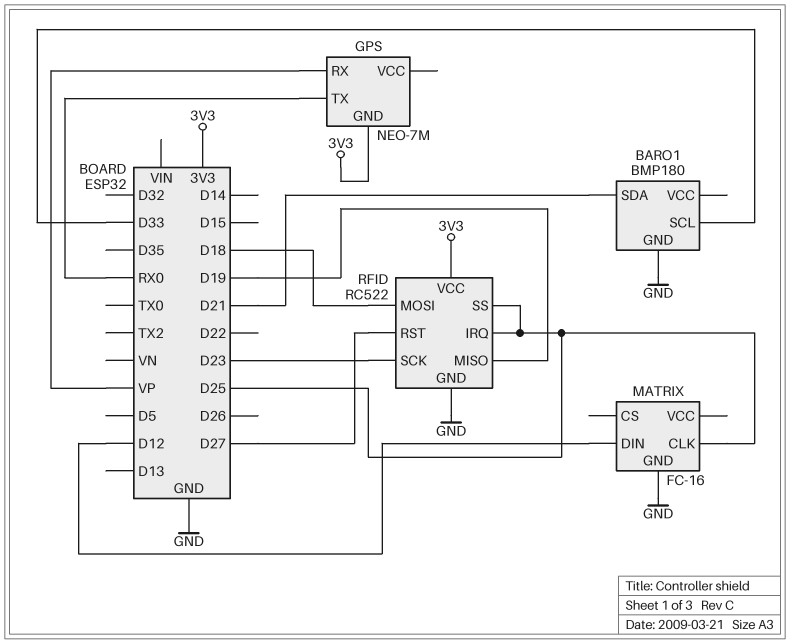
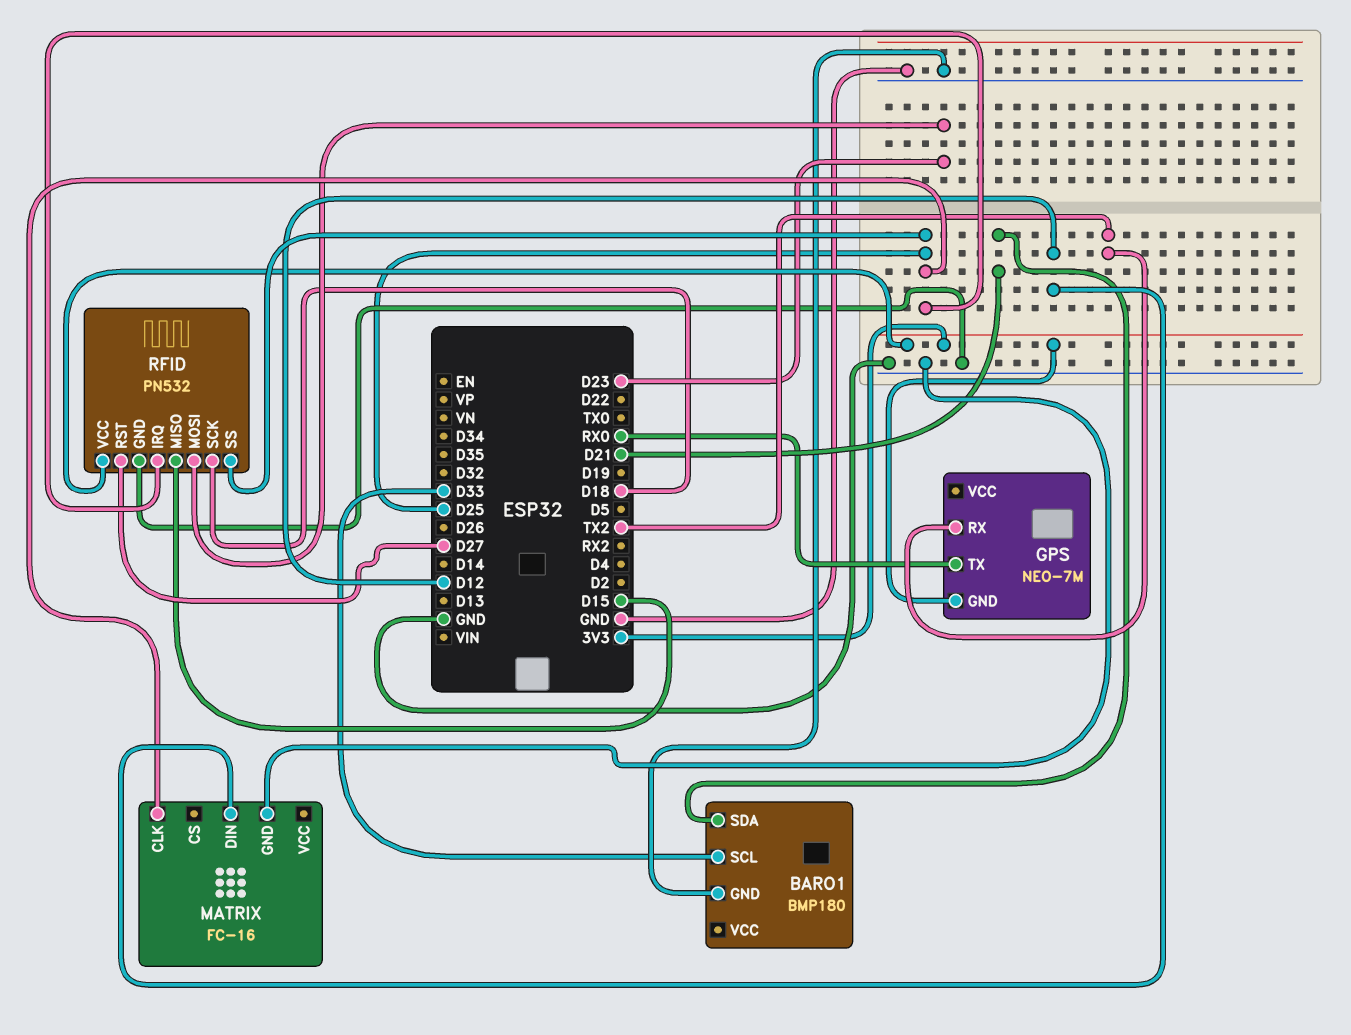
GPS pin RX: VP -> TX2
RFID: RC522 -> PN532
RFID pin MISO: D19 -> D15
RFID pin MOSI: D18 -> D23
RFID pin SCK: D23 -> D18

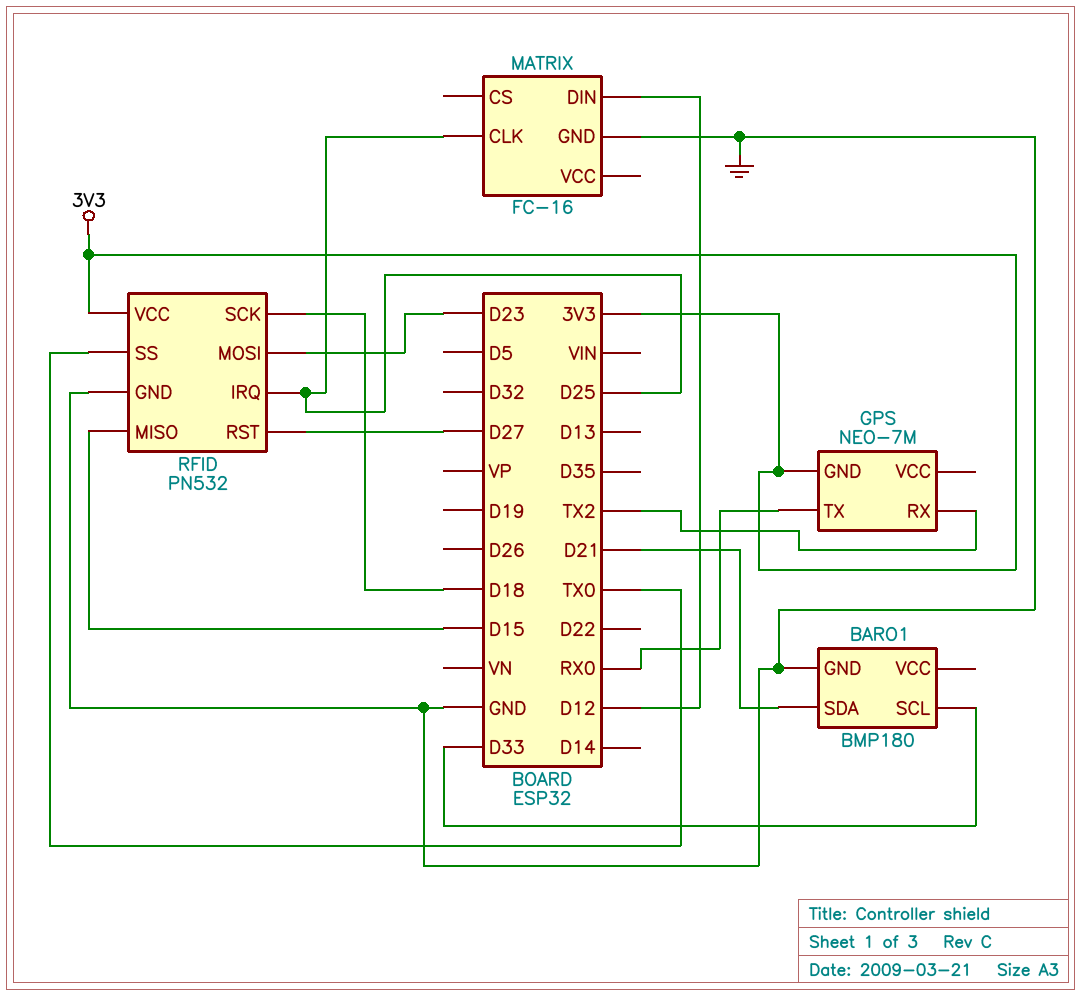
RFID pin SS: D25 -> TX0

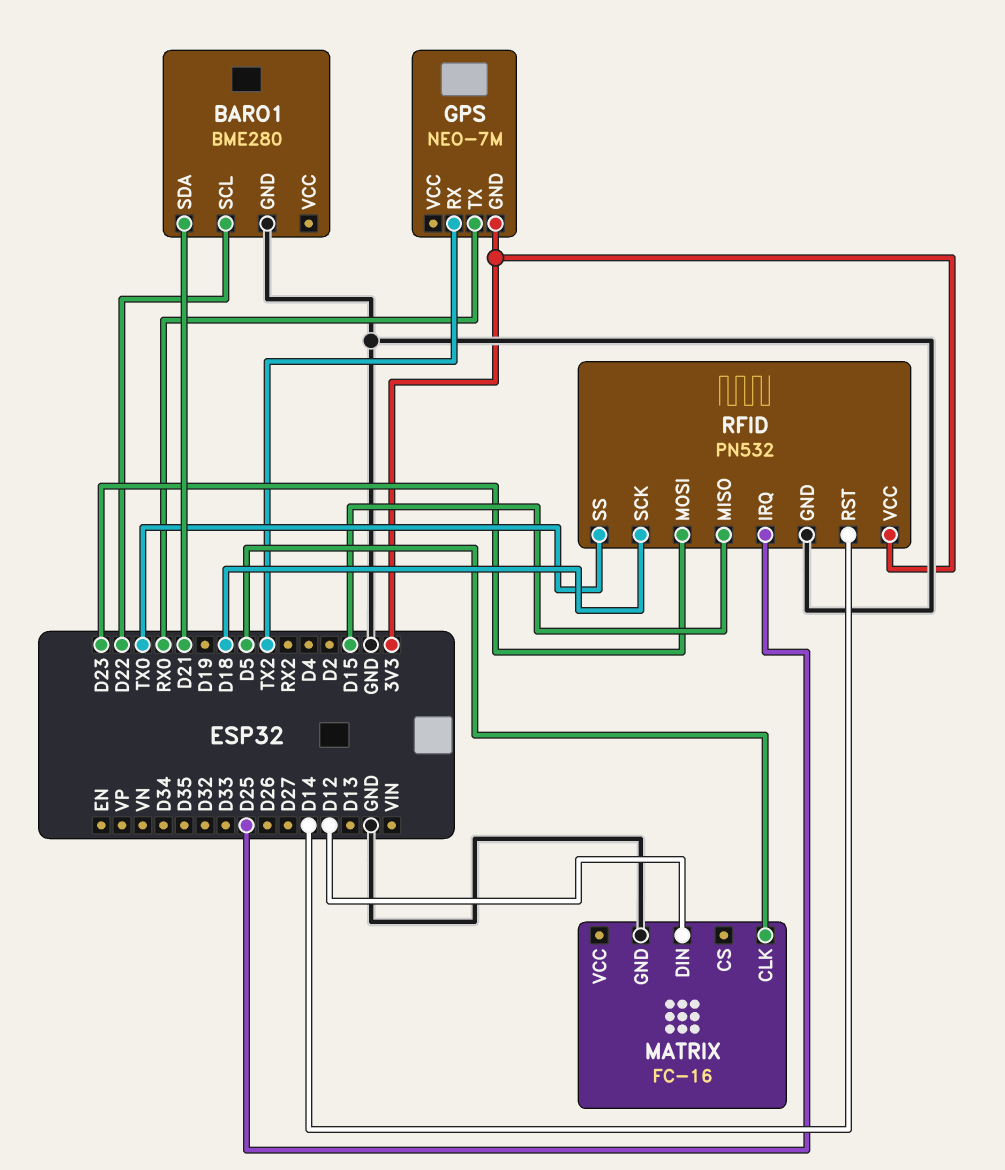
BARO1: BMP180 -> BME280
BARO1 pin SCL: D33 -> D22
MATRIX pin CLK: D25 -> D5
RFID pin RST: D27 -> D14

